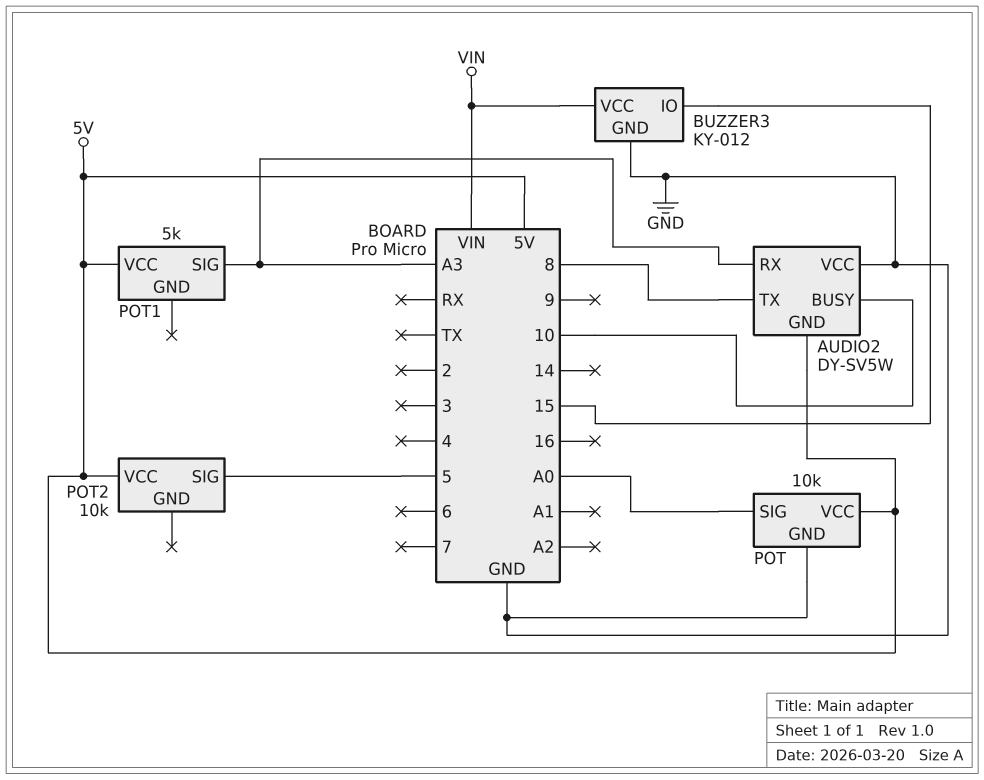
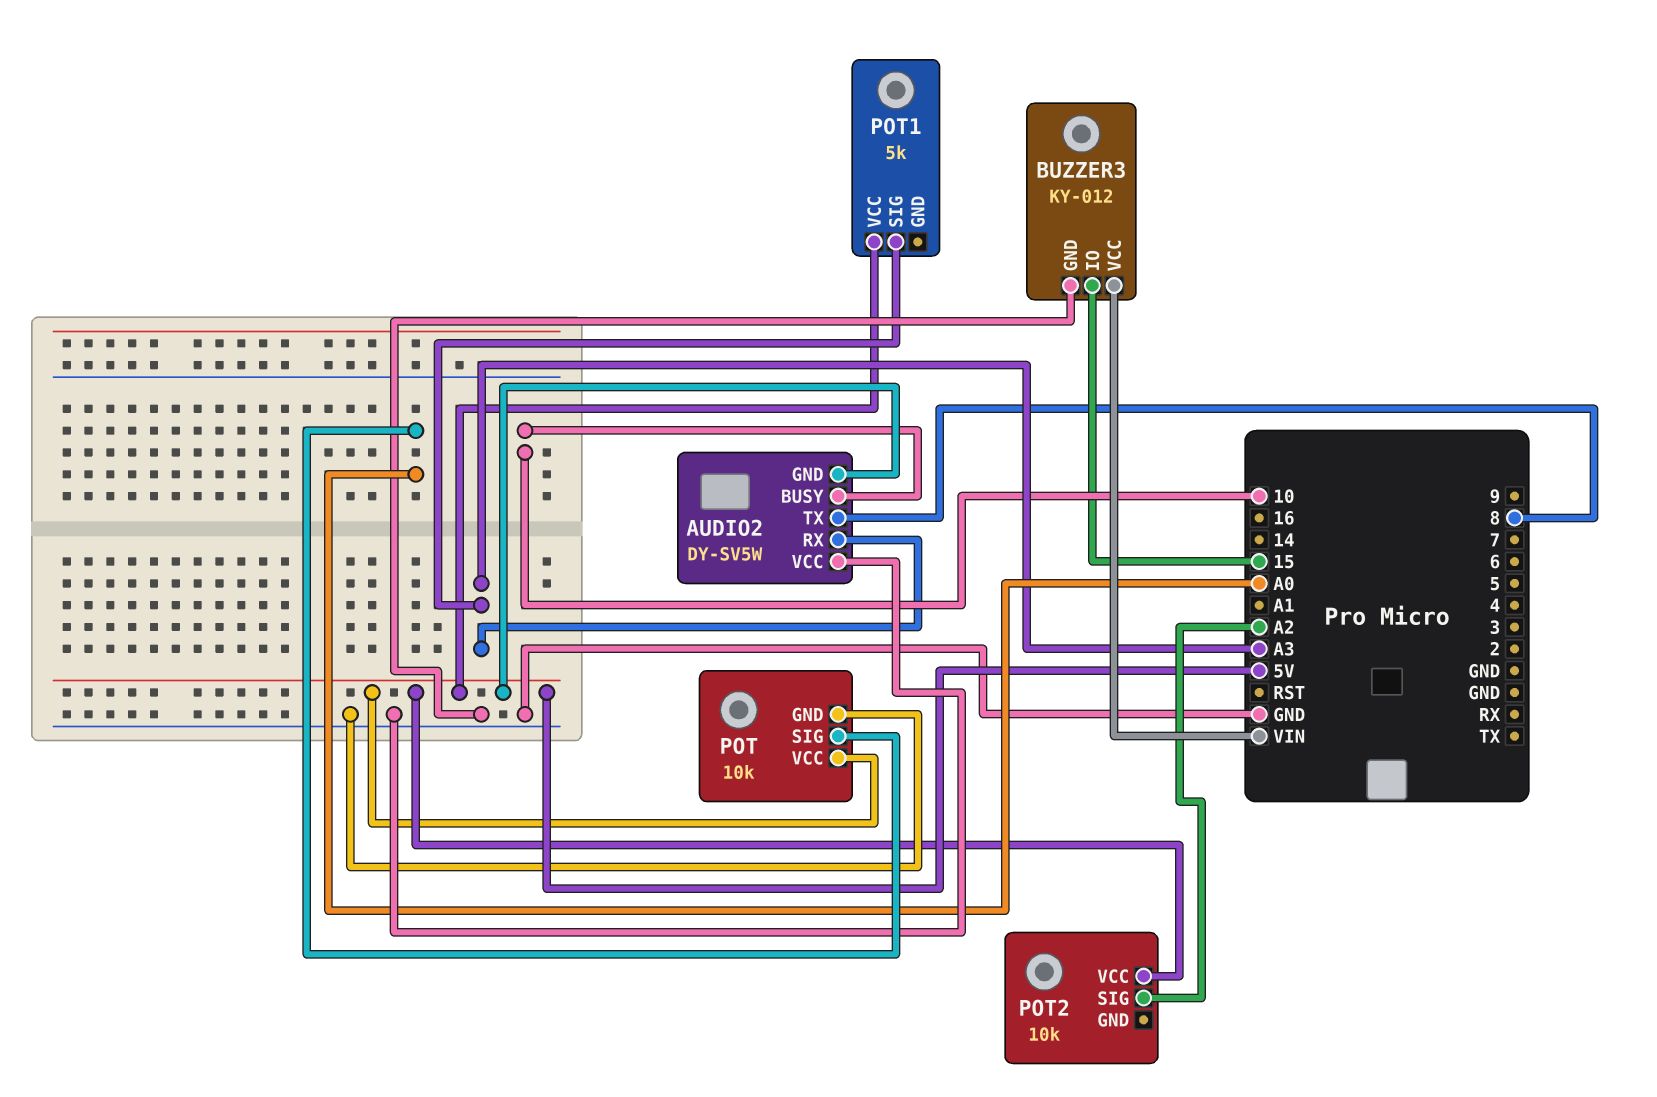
POT2 pin SIG: 5 -> A2

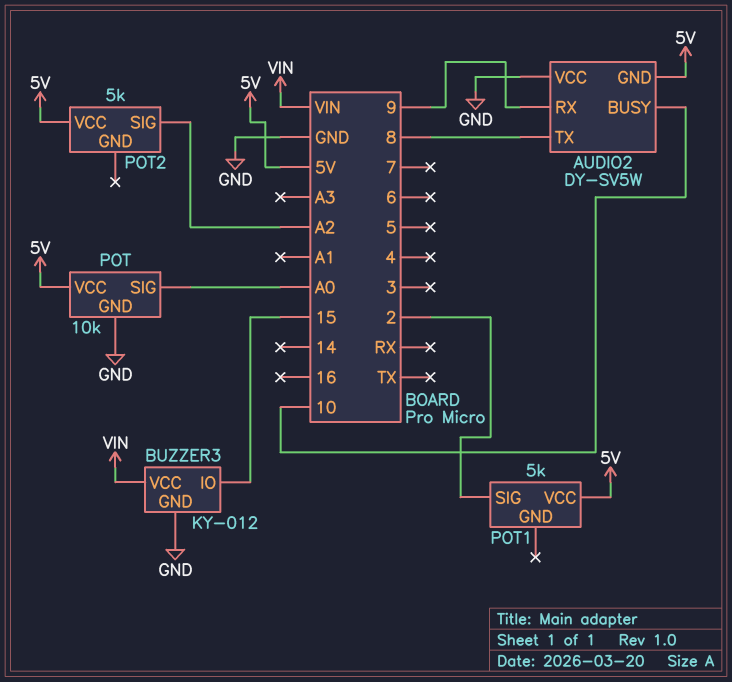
AUDIO2 pin RX: A3 -> 9
POT1 pin SIG: A3 -> 2
POT2: 10k -> 5k

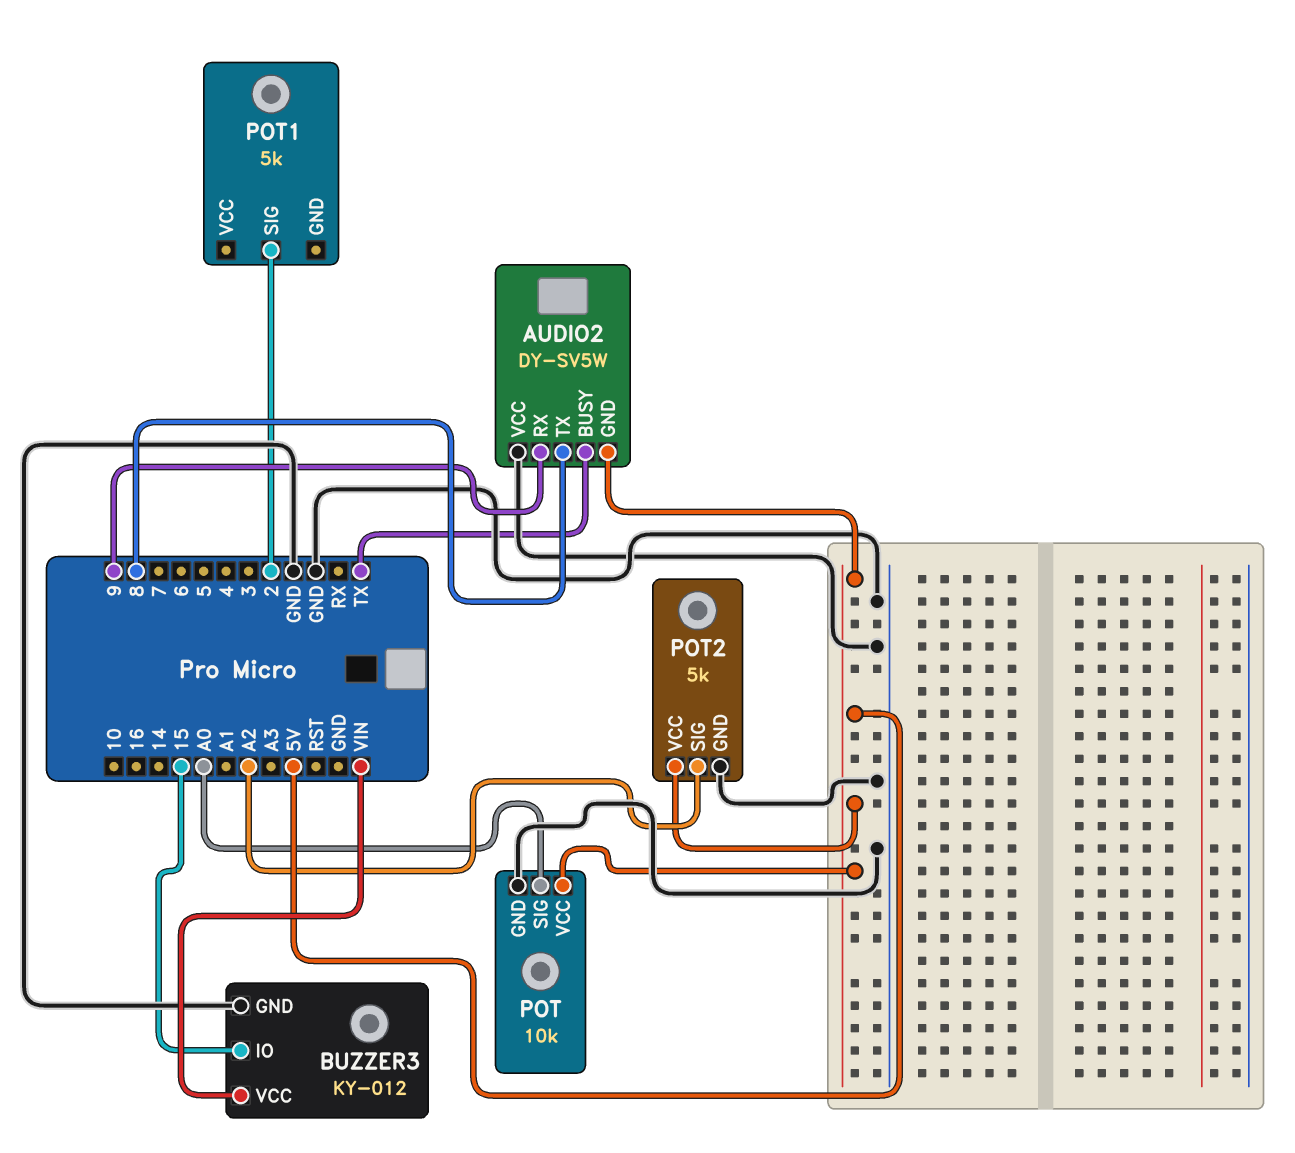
AUDIO2 pin BUSY: 10 -> TX
POT1 pin VCC: 5V -> none
POT2 pin GND: none -> GND

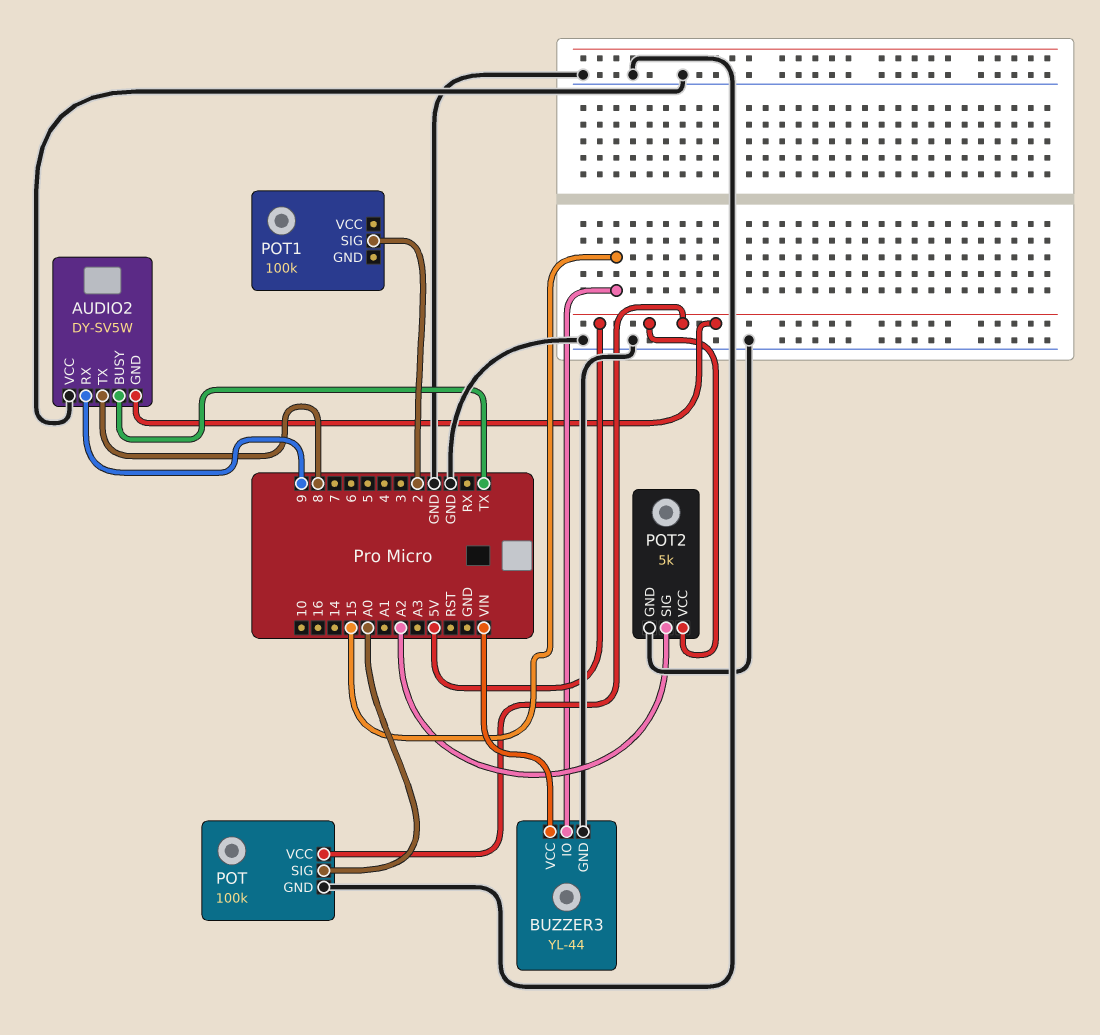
BUZZER3: KY-012 -> YL-44
POT: 10k -> 100k
POT1: 5k -> 100k

